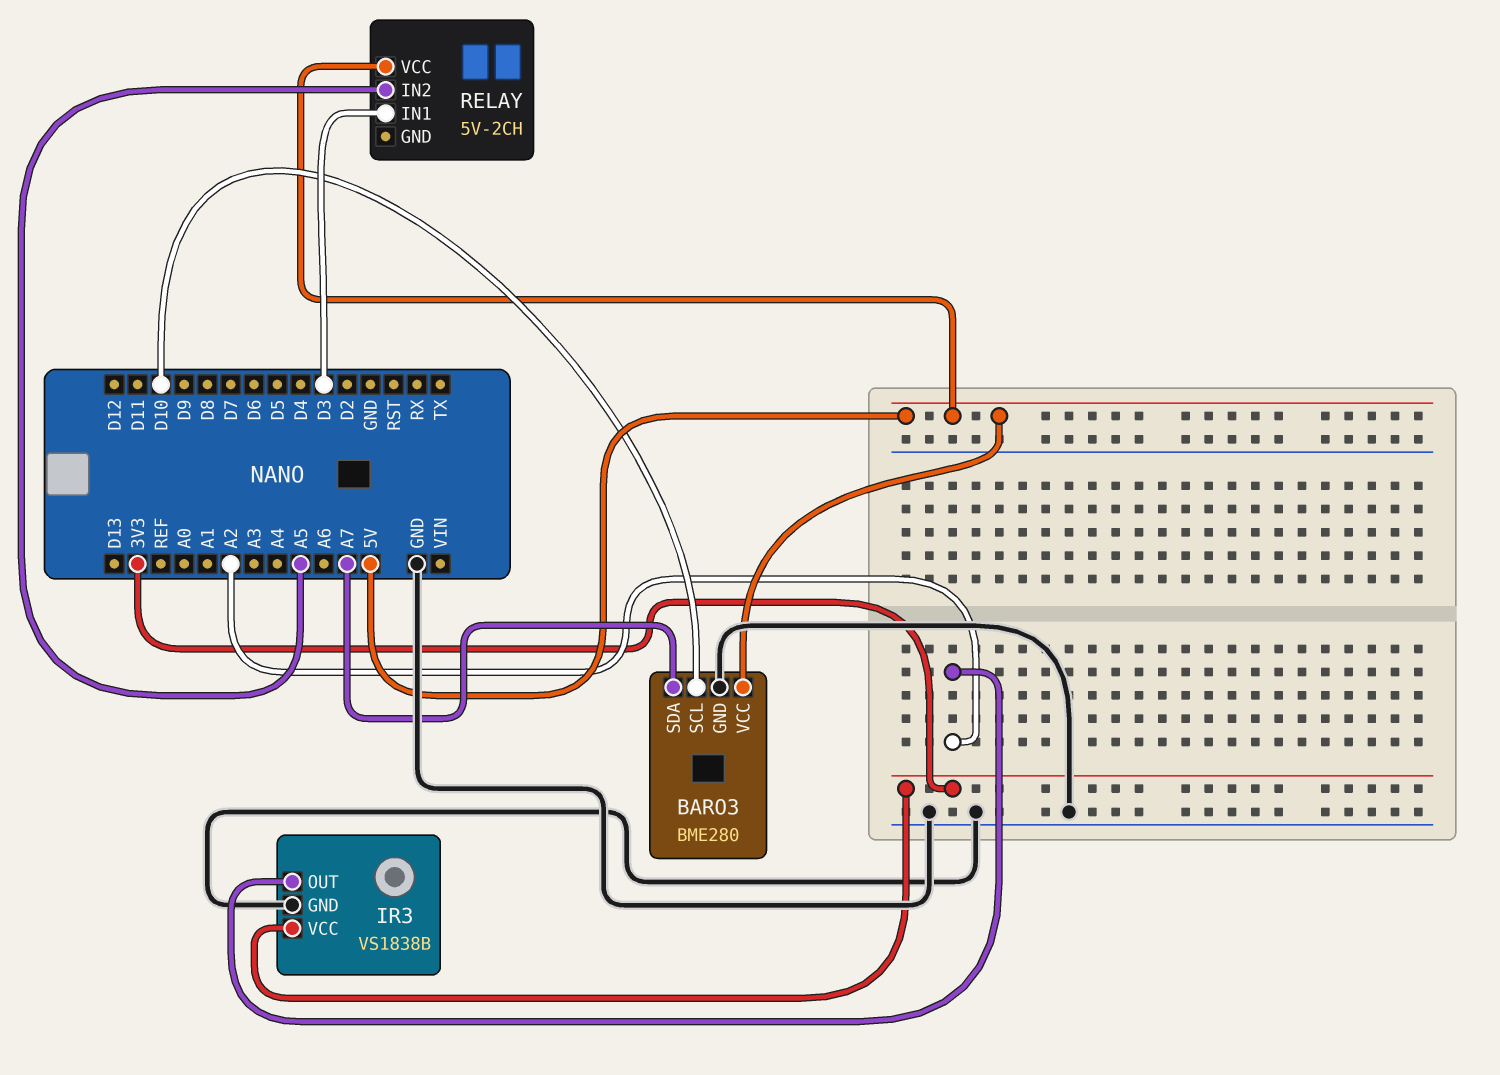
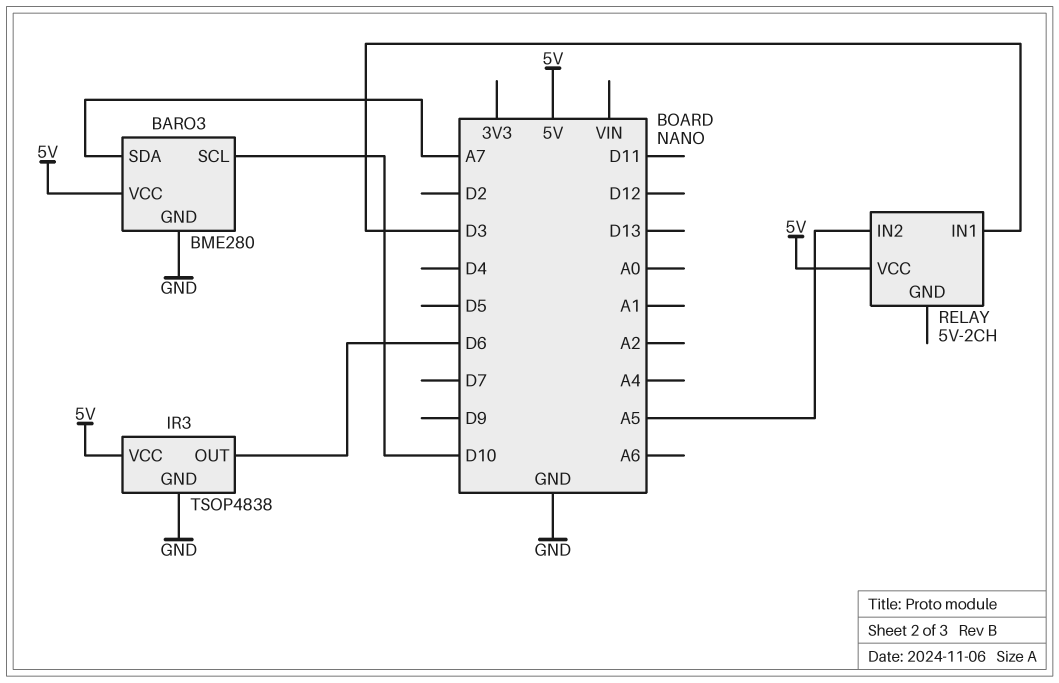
IR3: VS1838B -> TSOP4838
IR3 pin OUT: A2 -> D6
IR3 pin VCC: 3V3 -> 5V

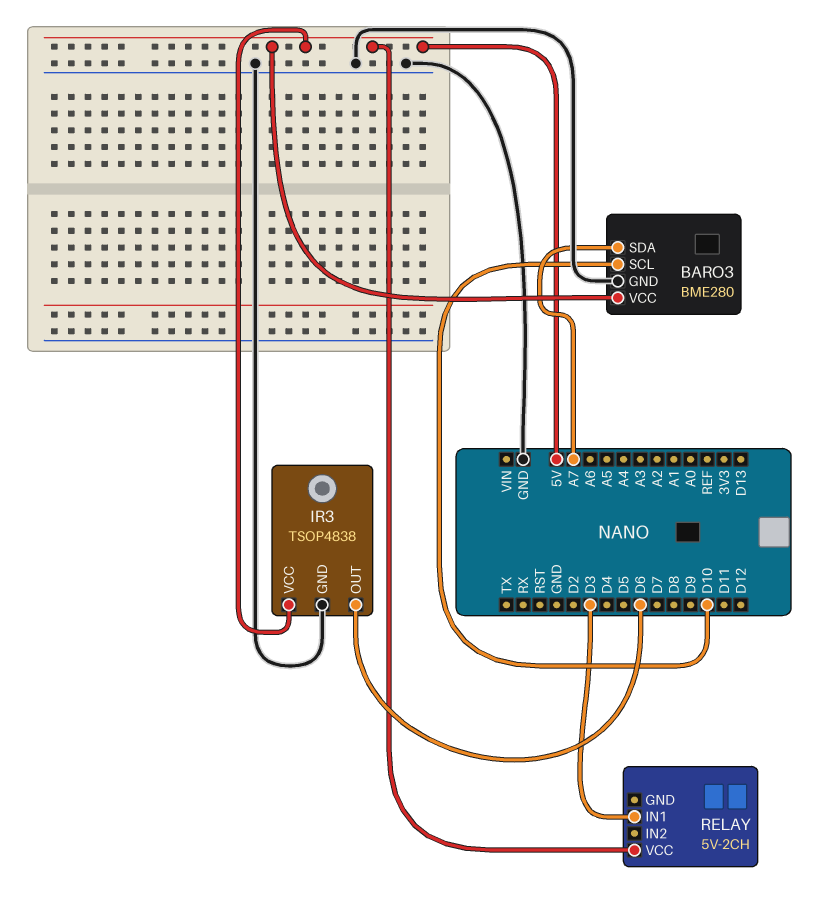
RELAY pin IN2: A5 -> none

